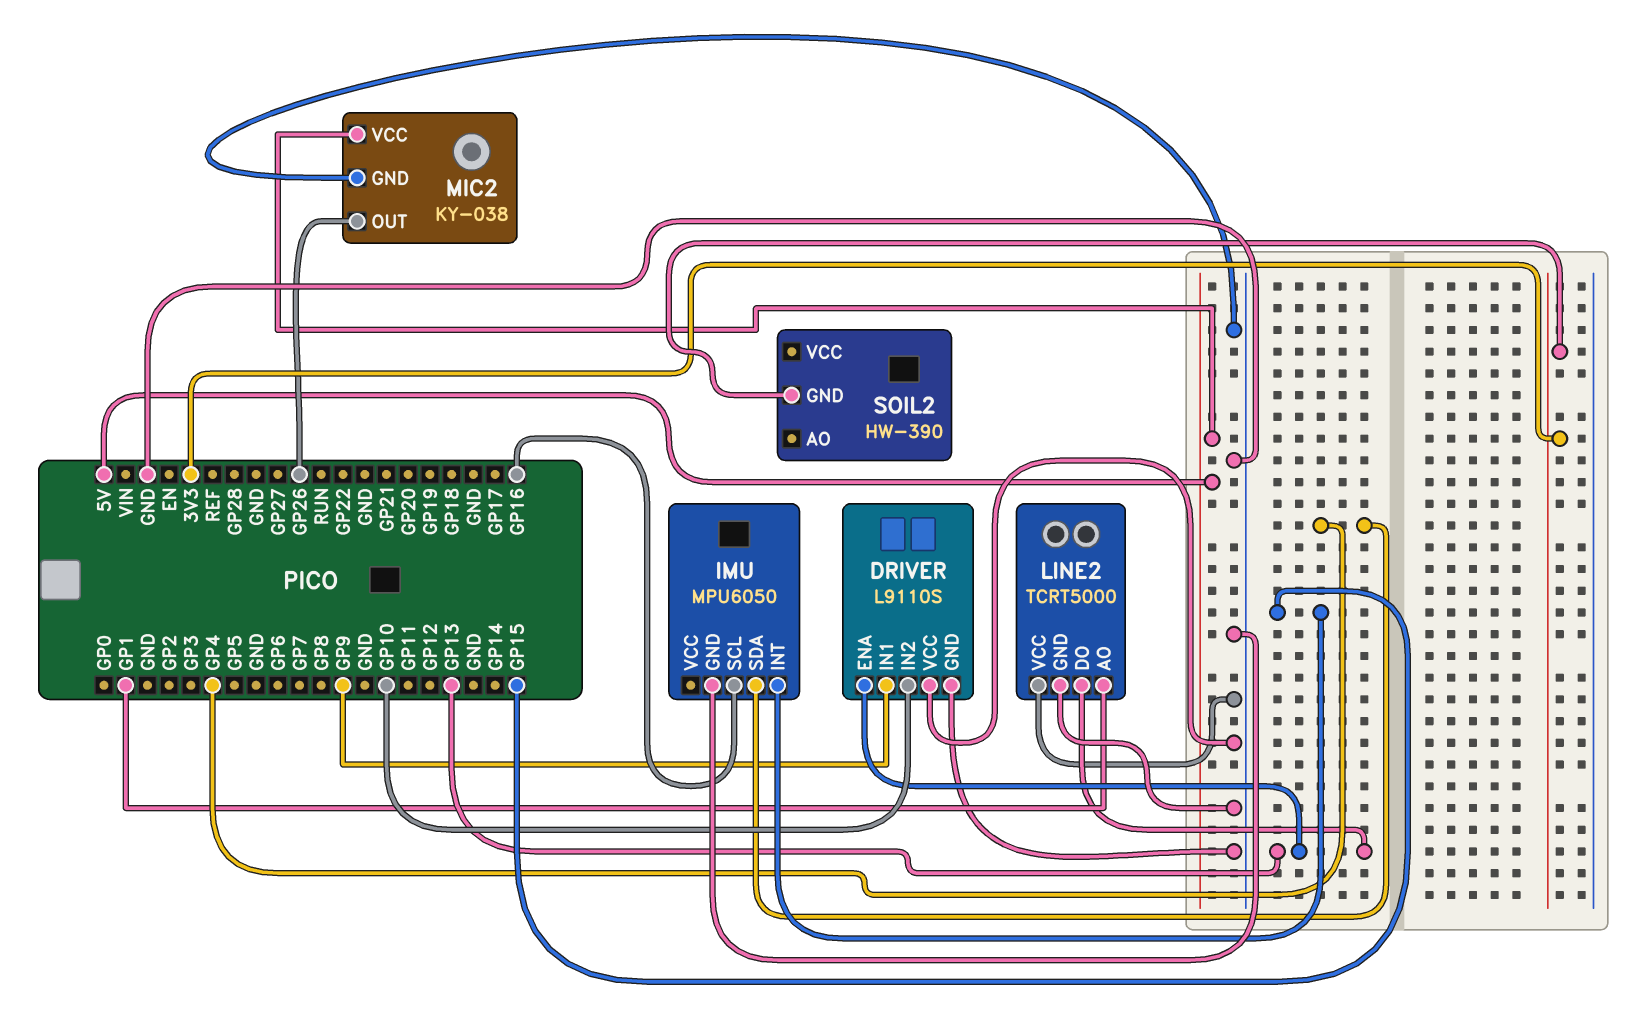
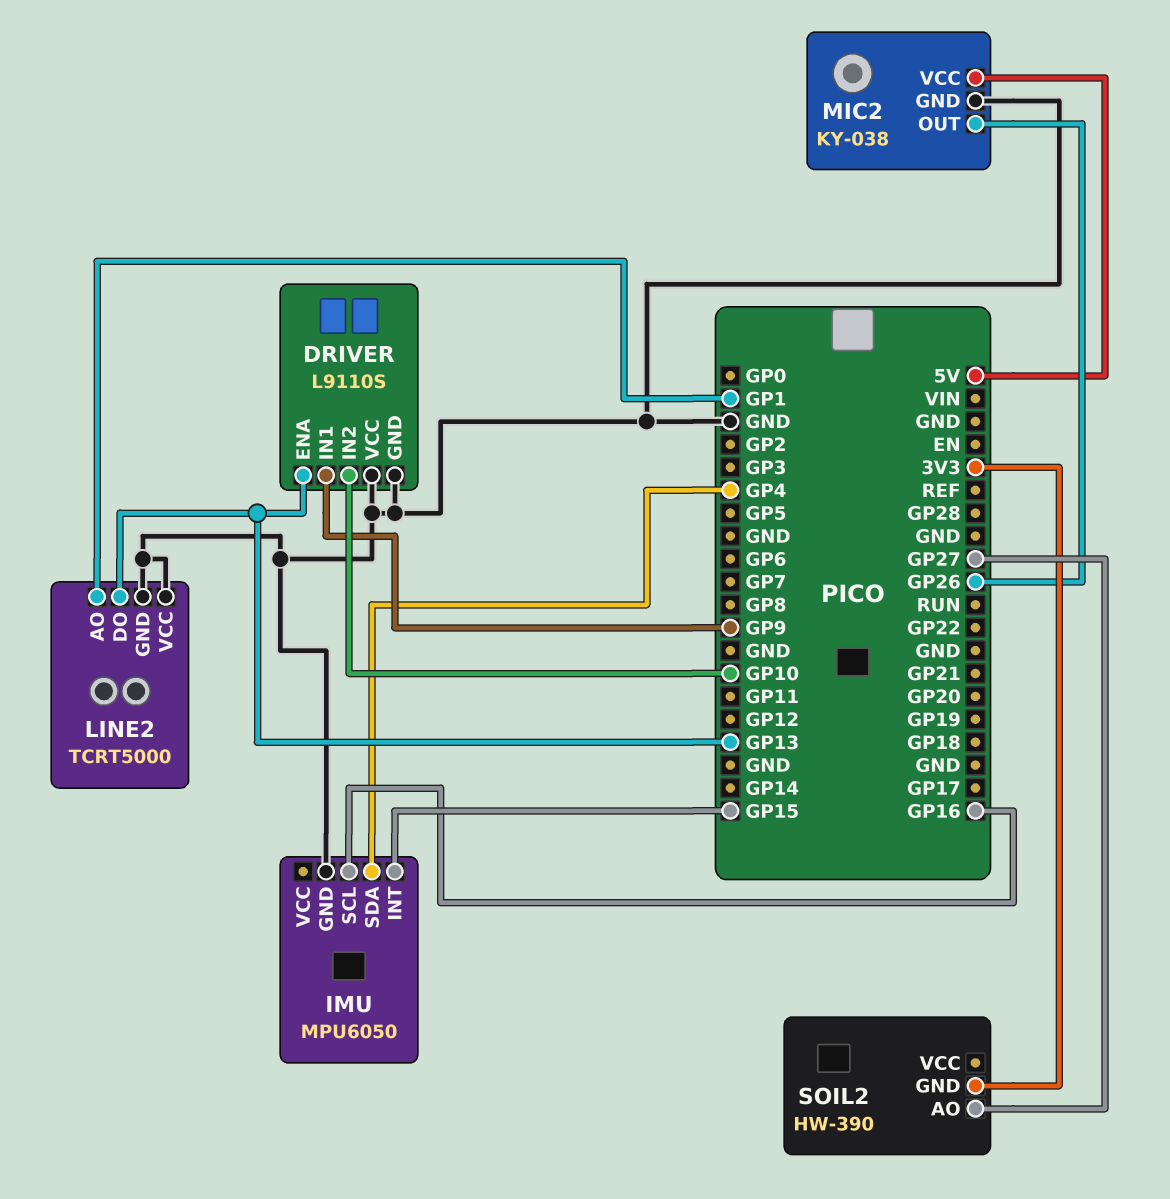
SOIL2 pin AO: none -> GP27

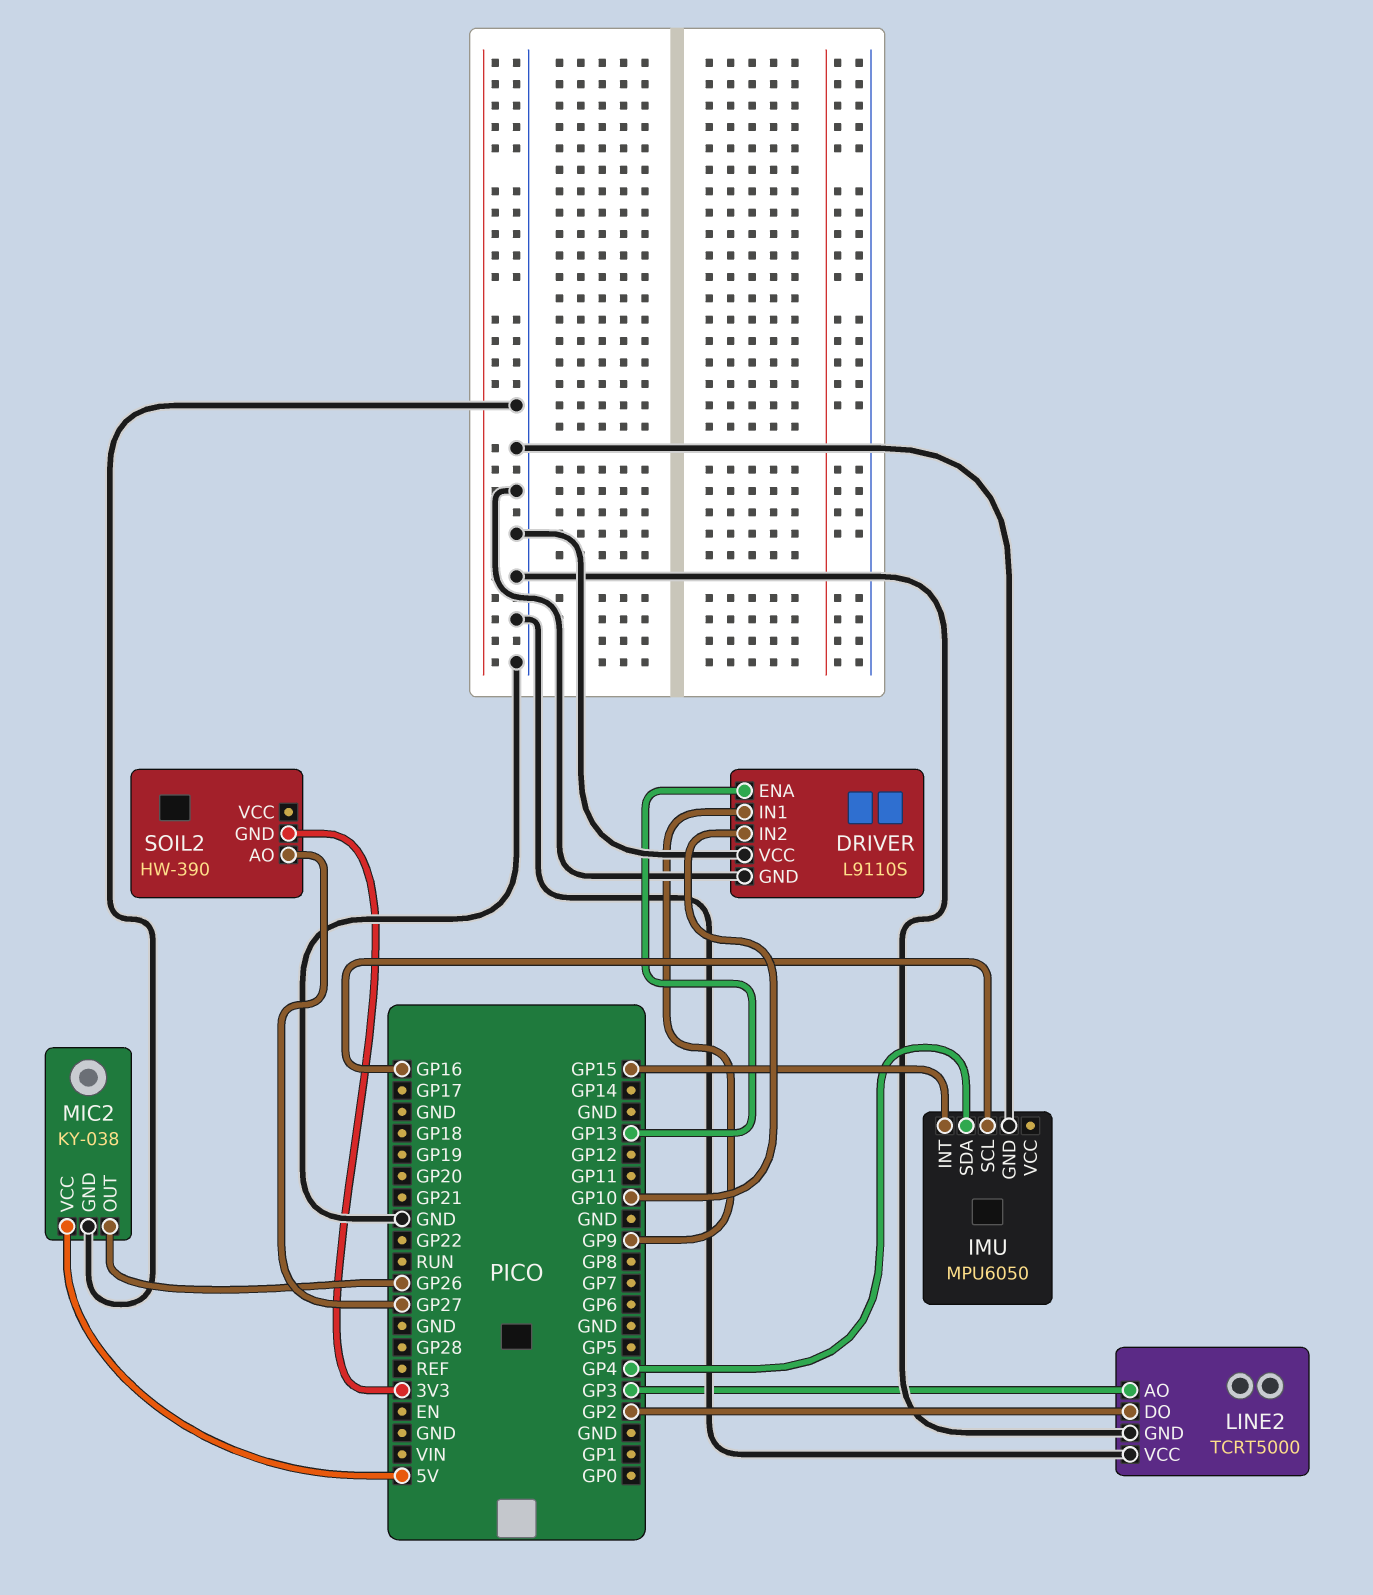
LINE2 pin AO: GP1 -> GP3
LINE2 pin DO: GP13 -> GP2

